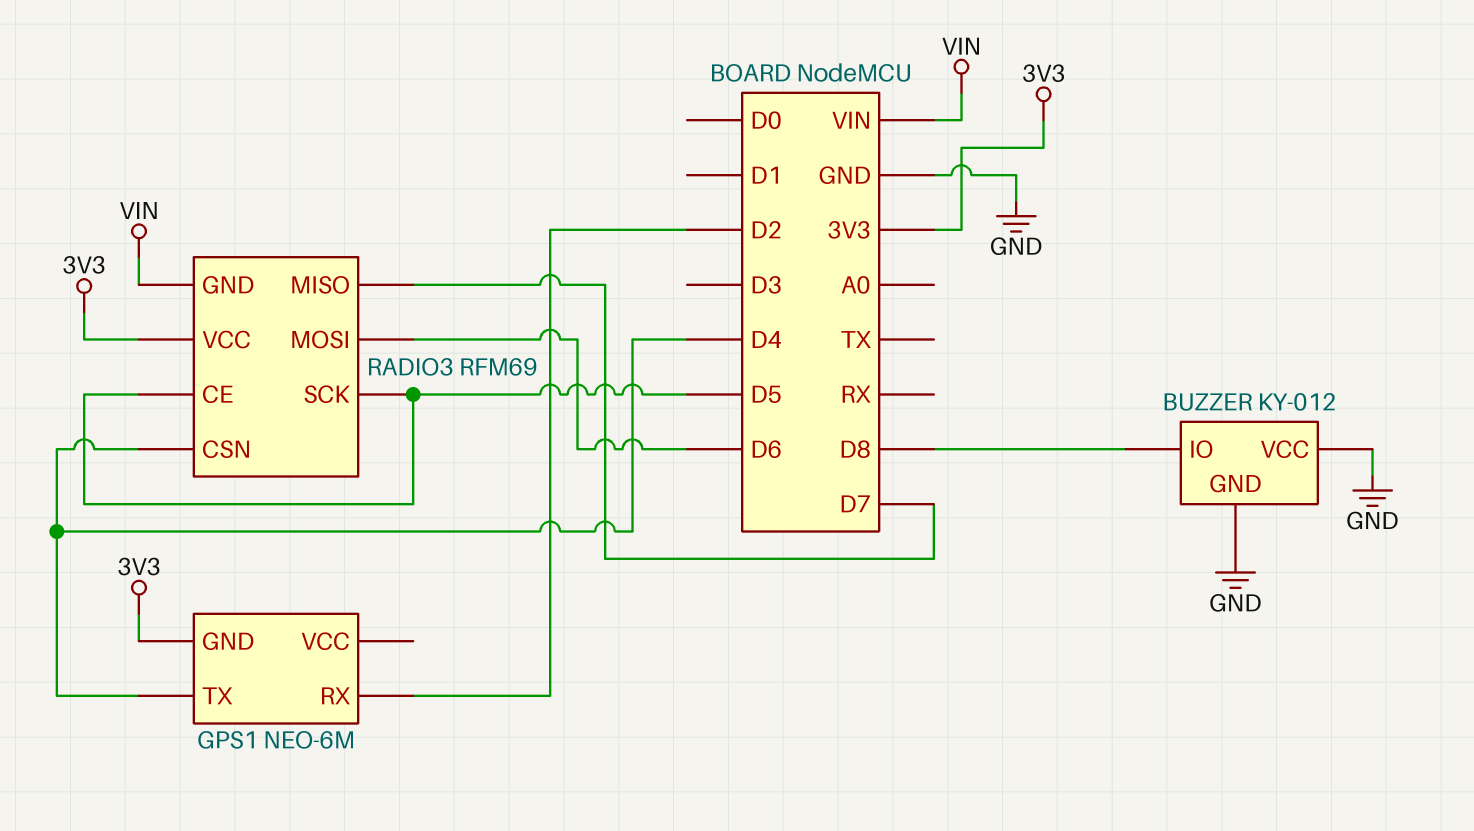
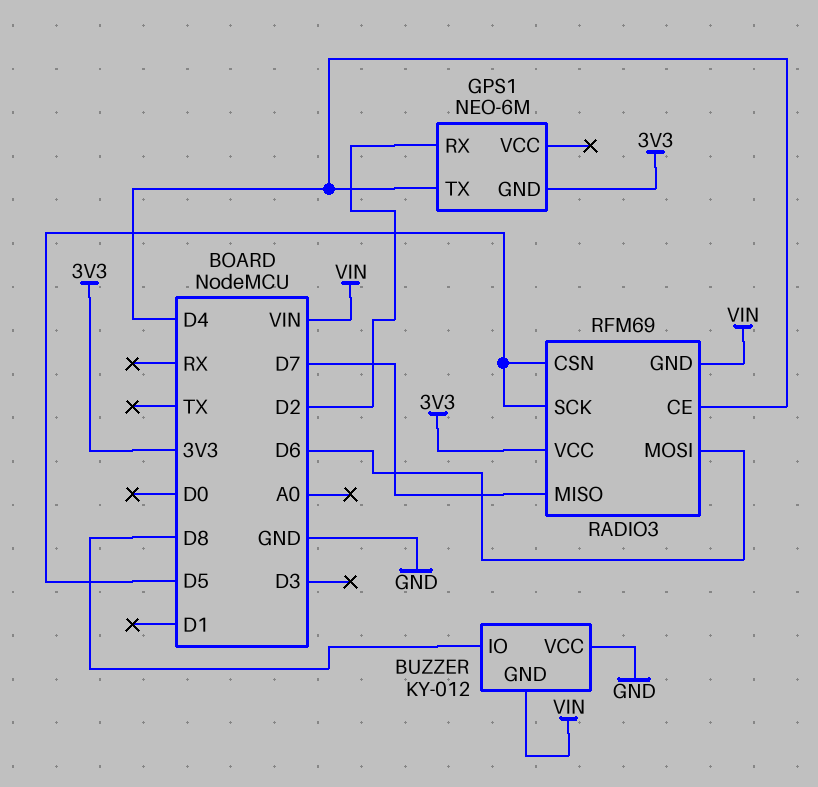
BUZZER pin GND: GND -> VIN
RADIO3 pin CE: D5 -> D4
RADIO3 pin CSN: D4 -> D5

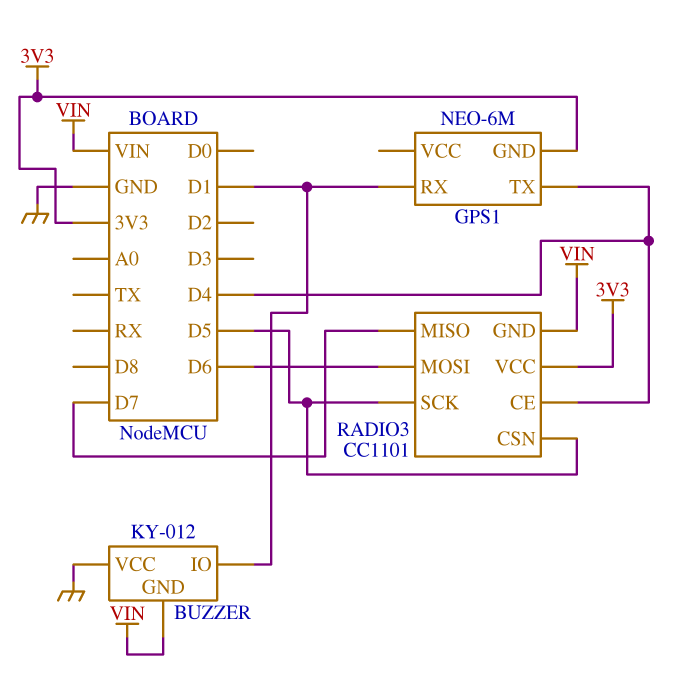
BUZZER pin IO: D8 -> D1
GPS1 pin RX: D2 -> D1
RADIO3: RFM69 -> CC1101

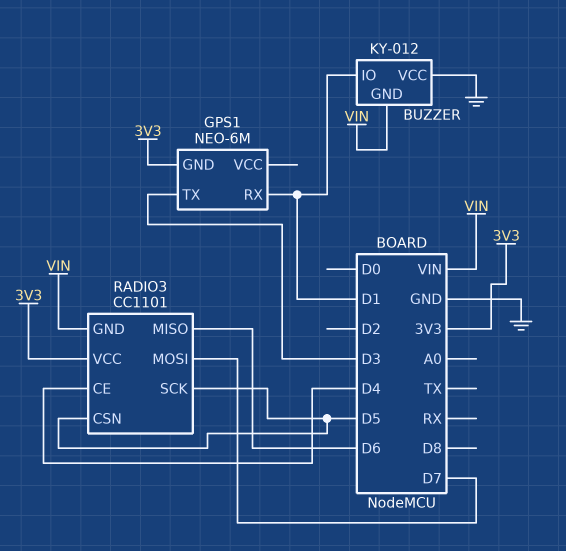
GPS1 pin TX: D4 -> D3
RADIO3 pin MISO: D7 -> D6
RADIO3 pin MOSI: D6 -> D7

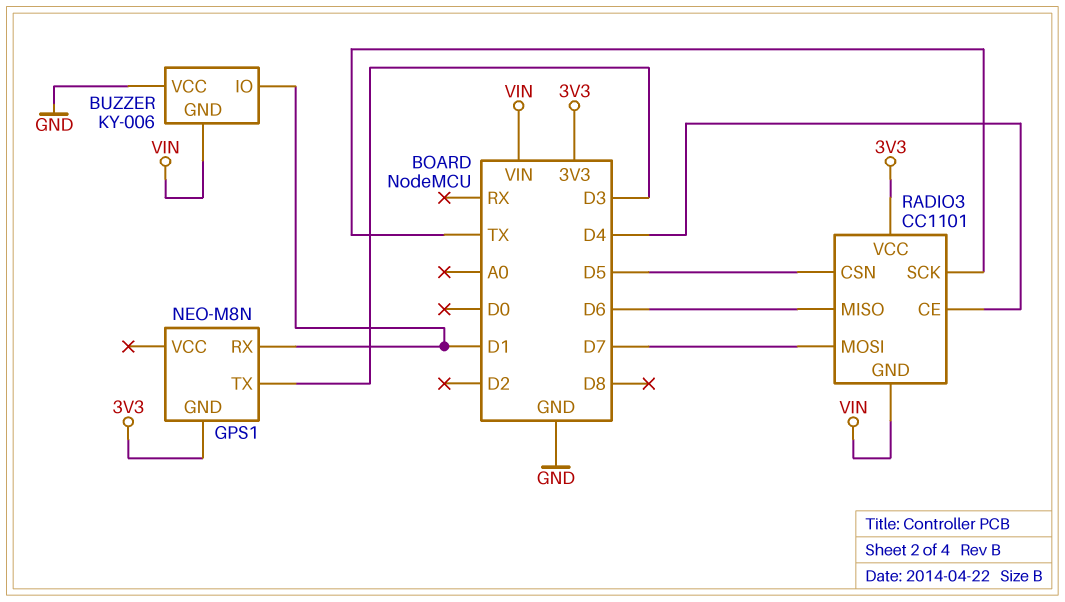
BUZZER: KY-012 -> KY-006
GPS1: NEO-6M -> NEO-M8N
RADIO3 pin SCK: D5 -> TX

